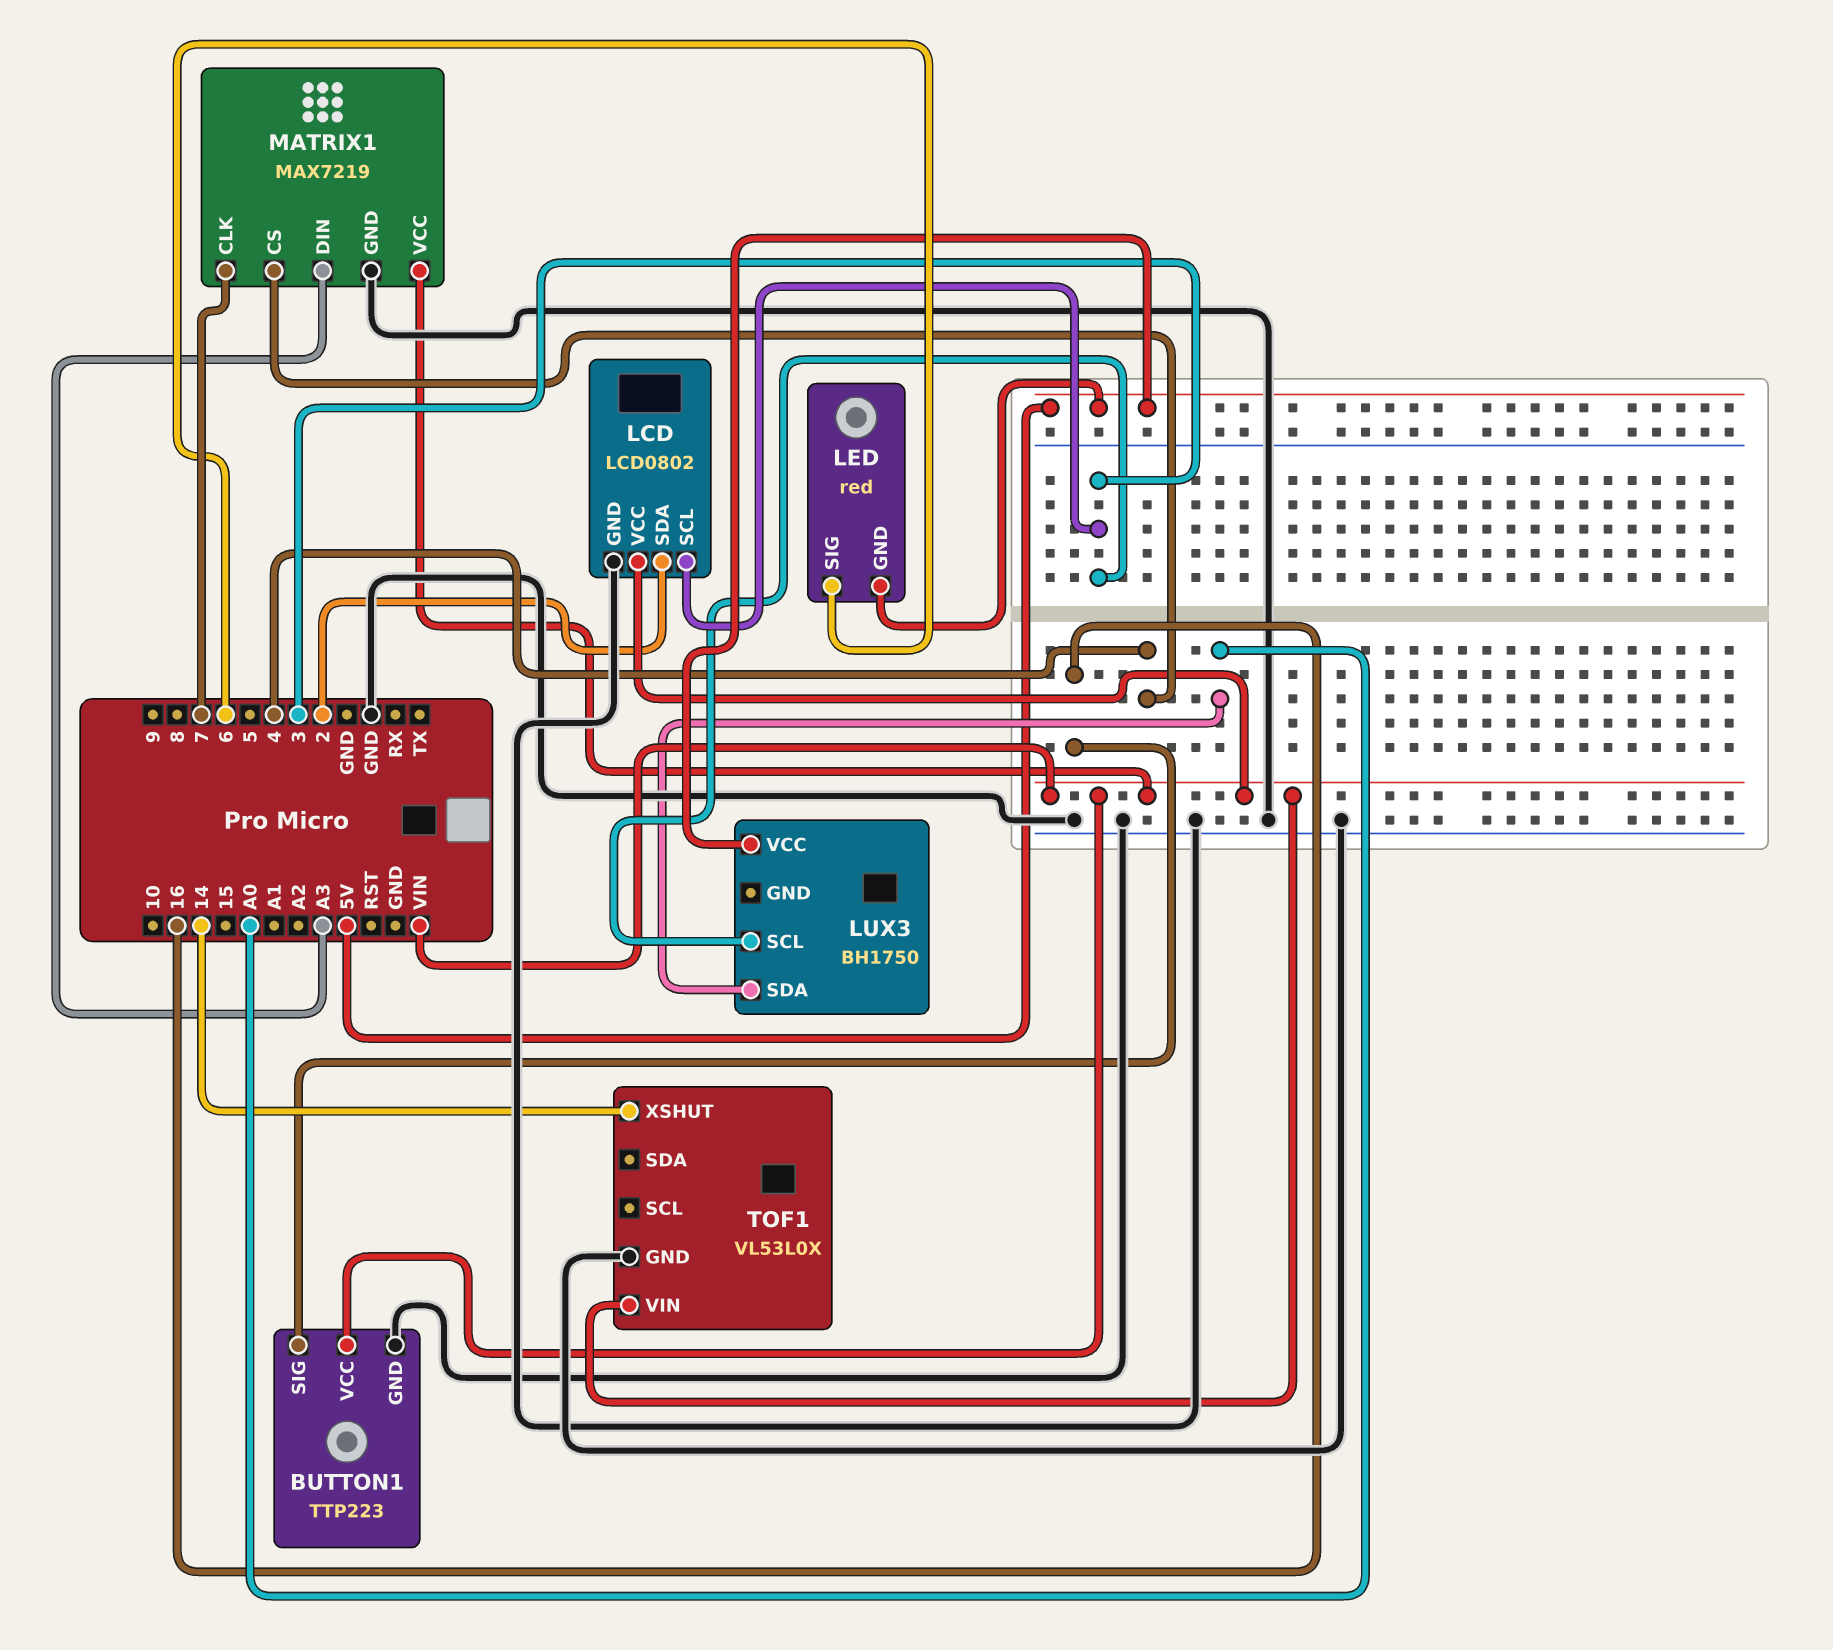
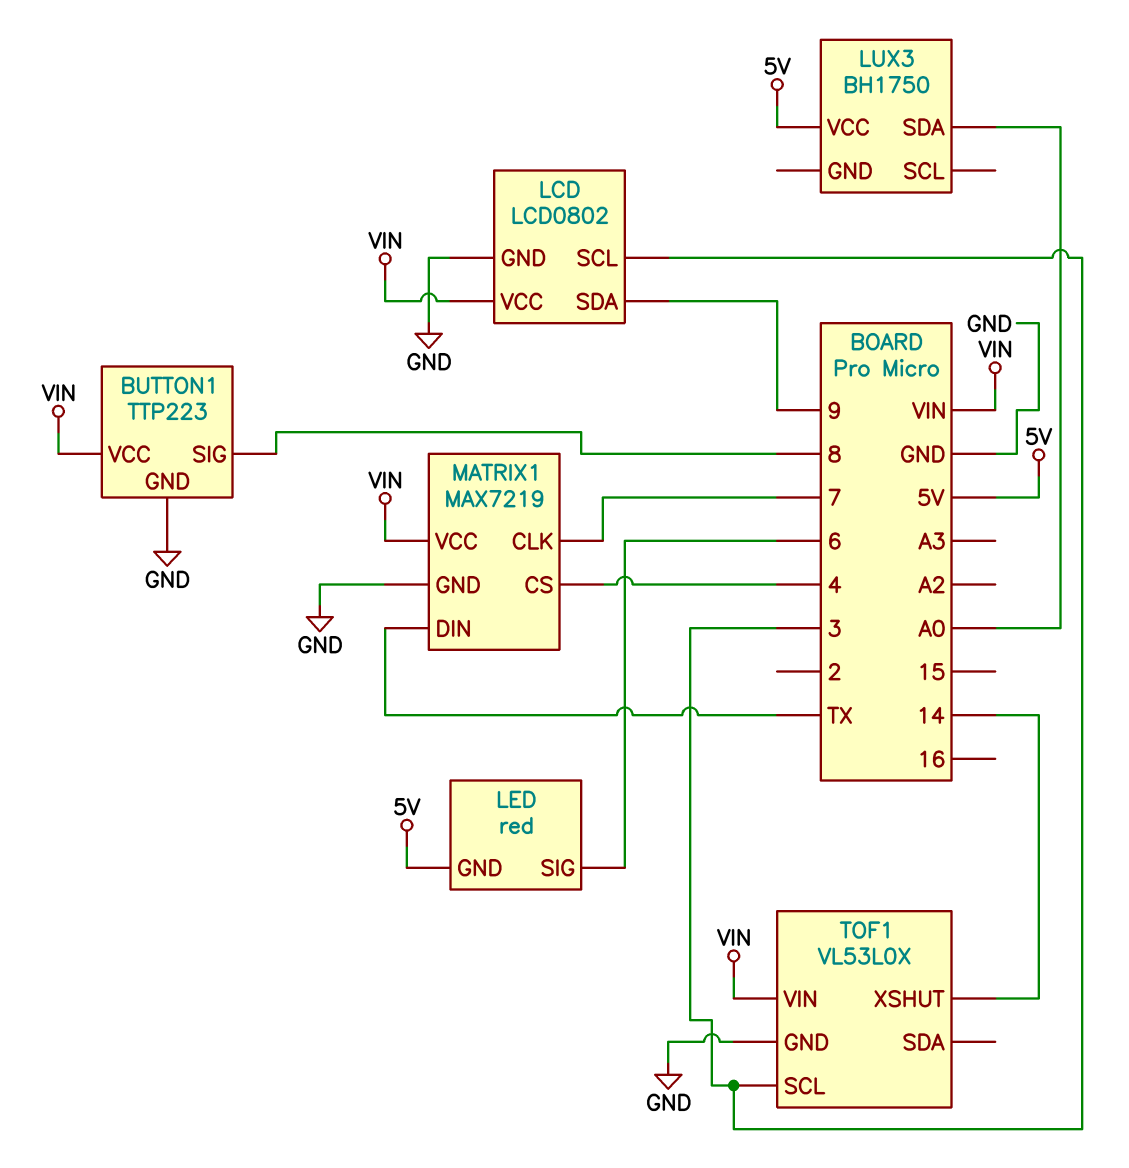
BUTTON1 pin SIG: 16 -> 8
LCD pin SDA: 2 -> 9
LUX3 pin SCL: 3 -> none
MATRIX1 pin DIN: A3 -> TX
TOF1 pin SCL: none -> 3

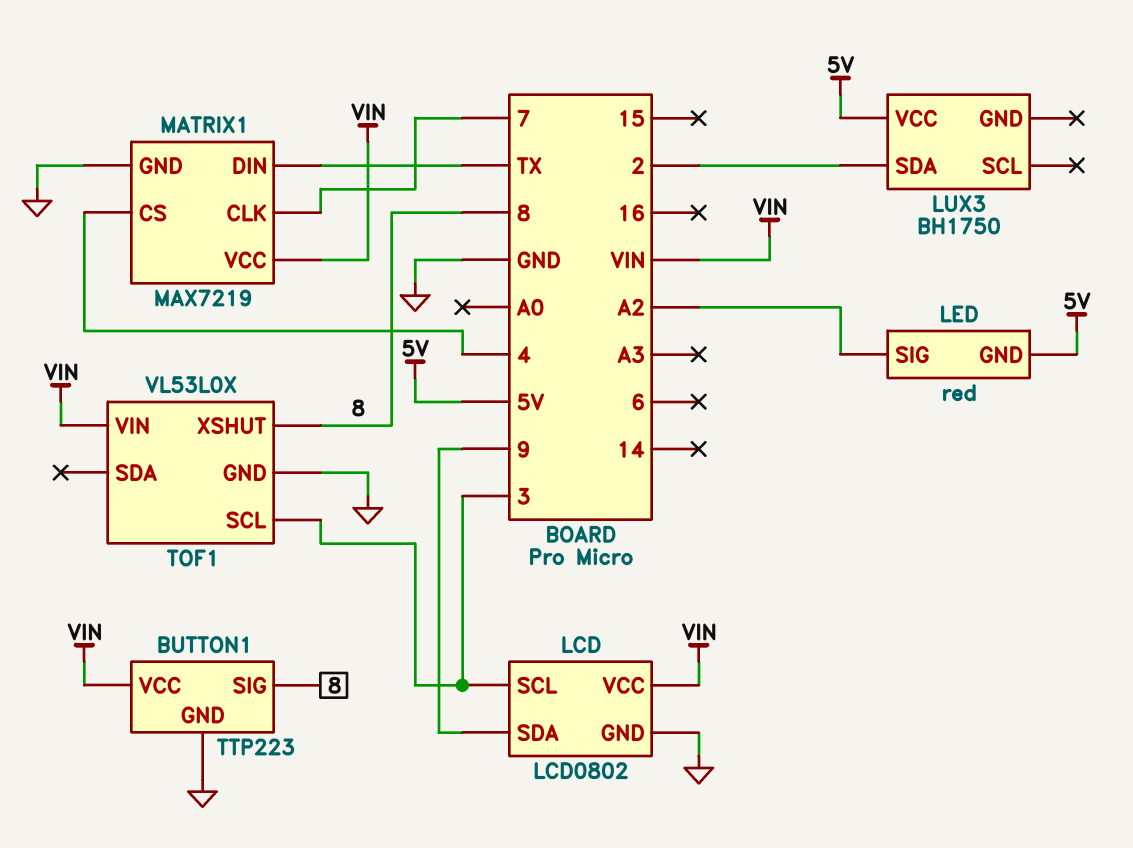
LED pin SIG: 6 -> A2
LUX3 pin SDA: A0 -> 2
TOF1 pin XSHUT: 14 -> 8

